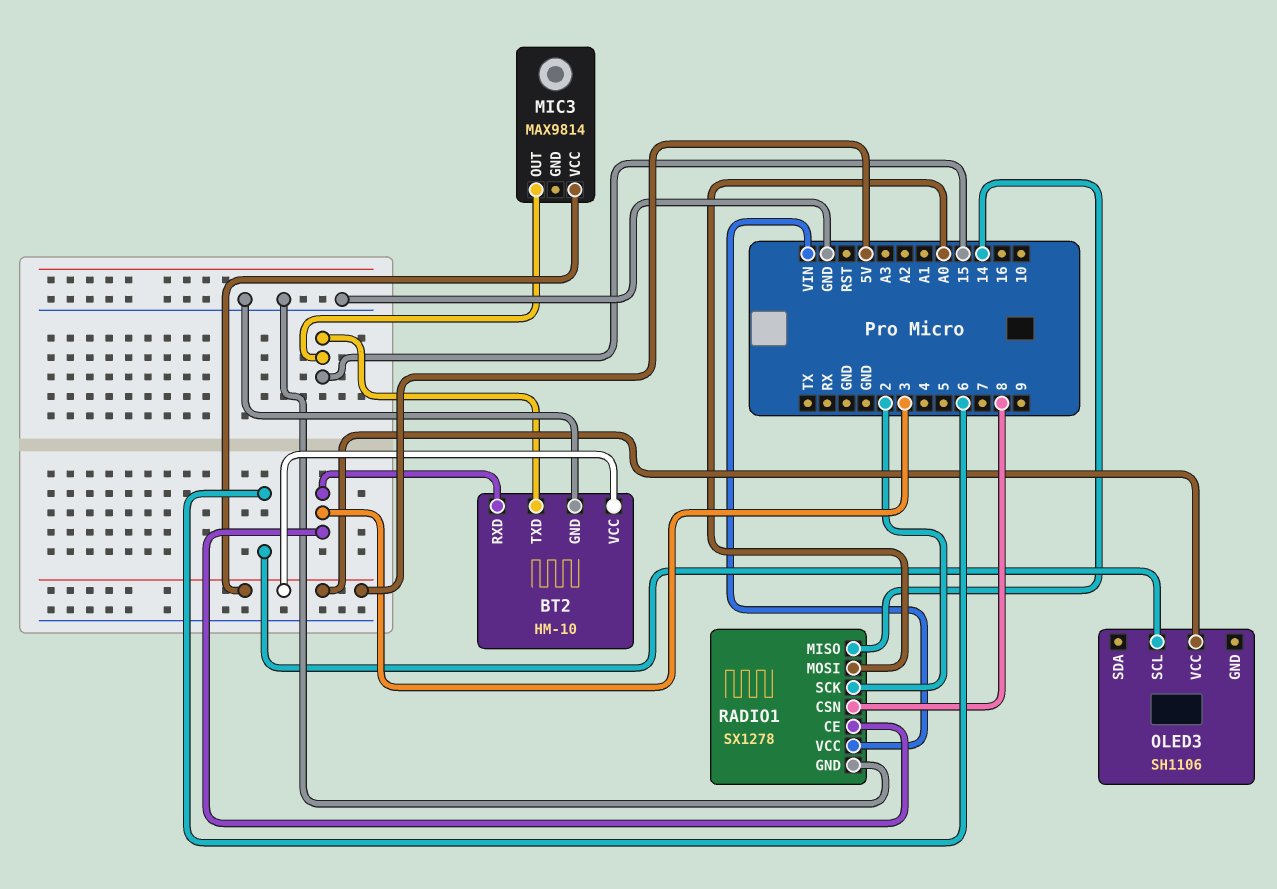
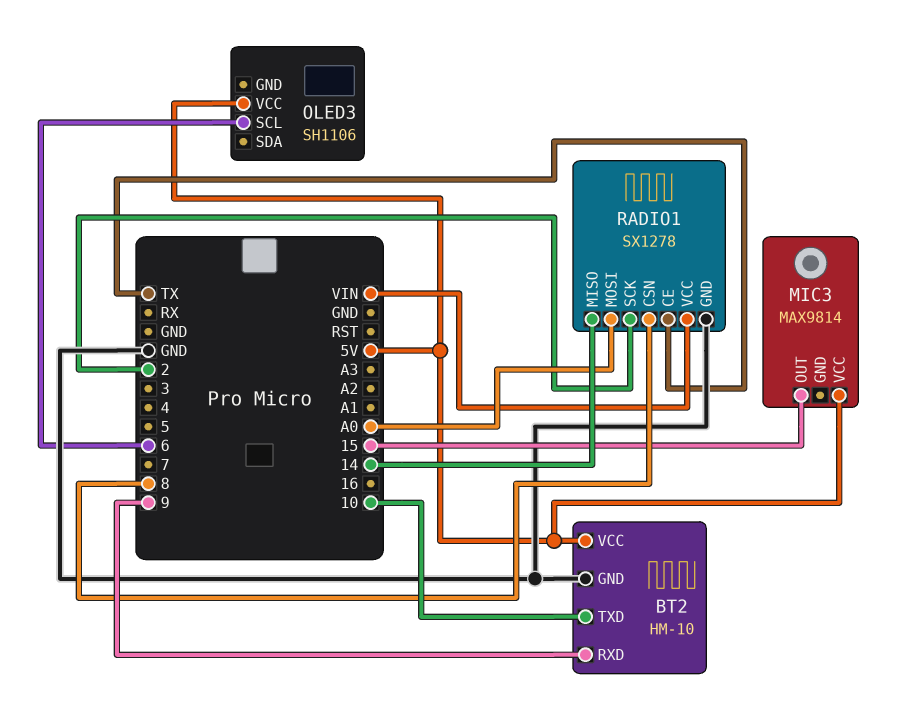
BT2 pin RXD: 3 -> 9
BT2 pin TXD: 15 -> 10
RADIO1 pin CE: 3 -> TX

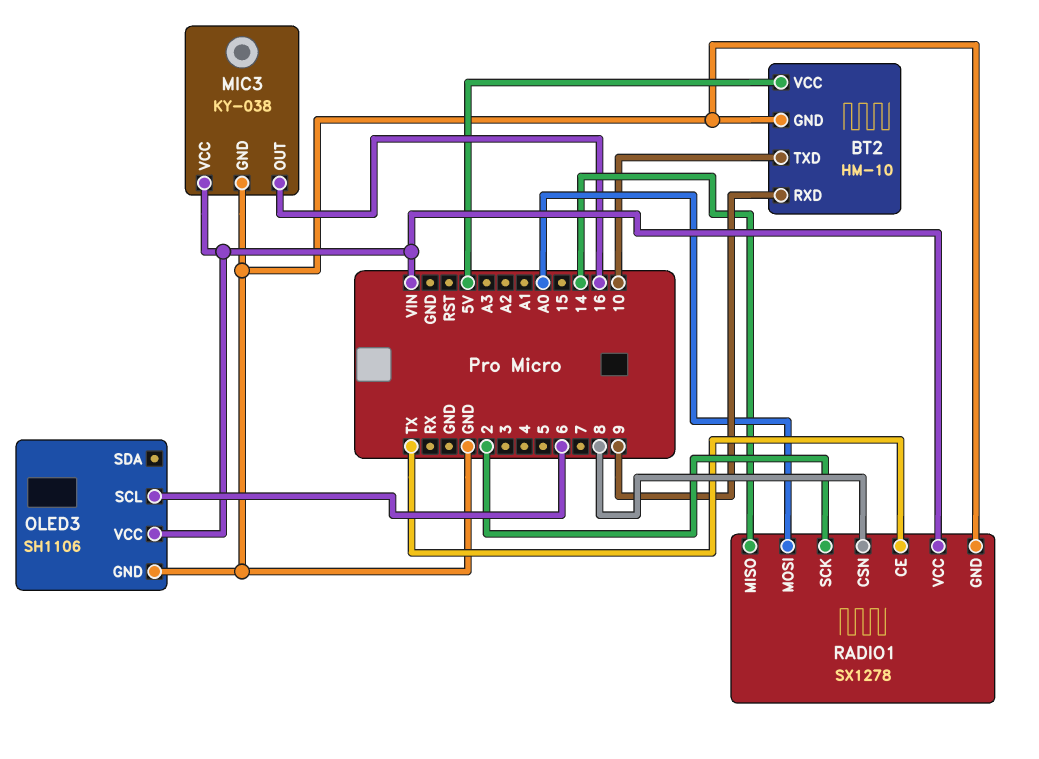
MIC3: MAX9814 -> KY-038
MIC3 pin GND: none -> GND
MIC3 pin OUT: 15 -> 16
MIC3 pin VCC: 5V -> VIN
OLED3 pin GND: none -> GND
OLED3 pin VCC: 5V -> VIN

